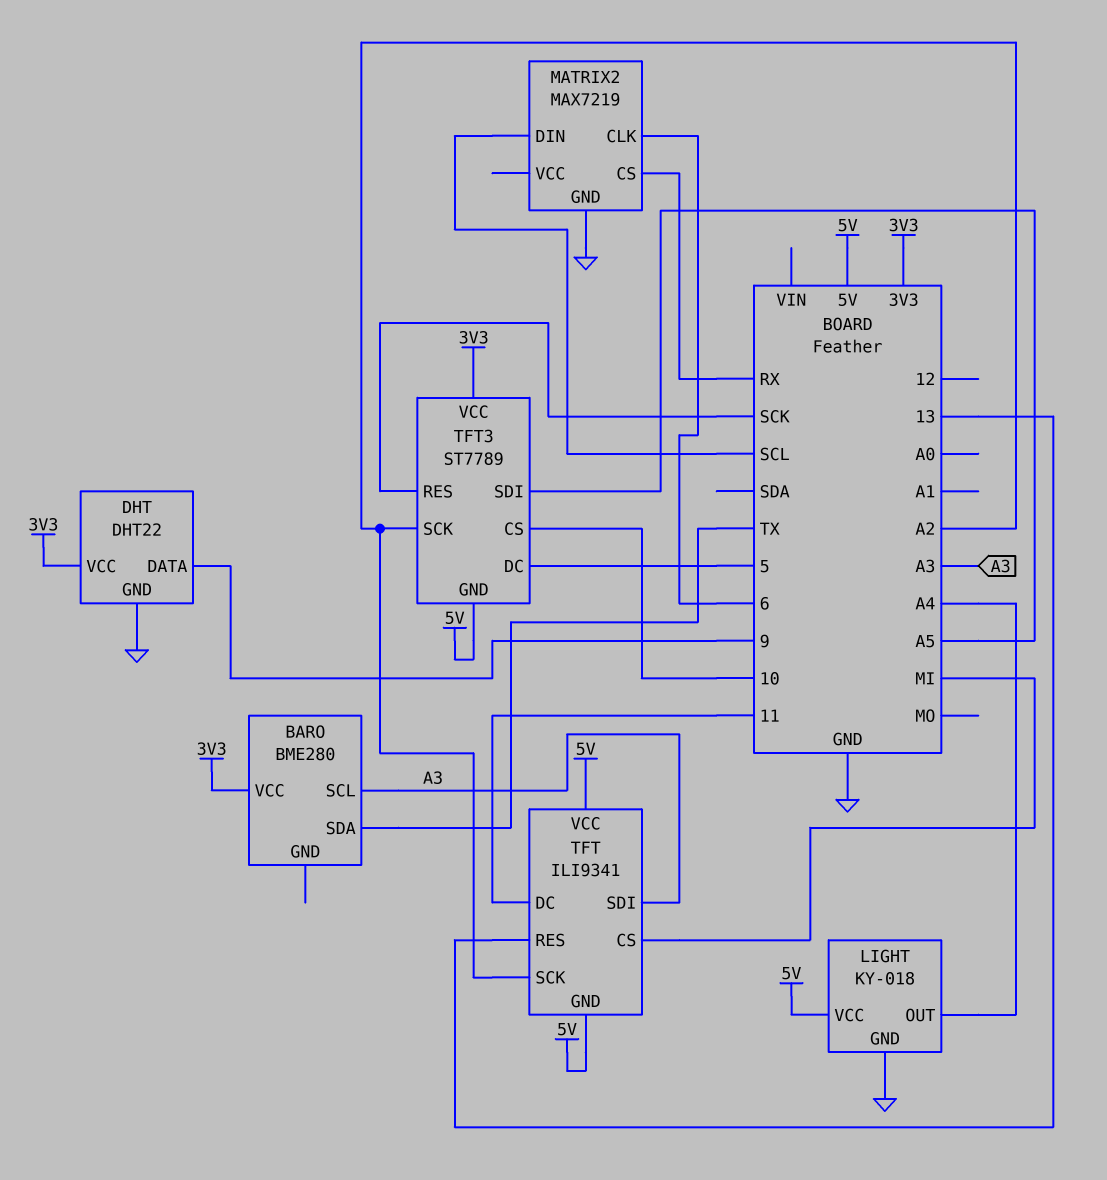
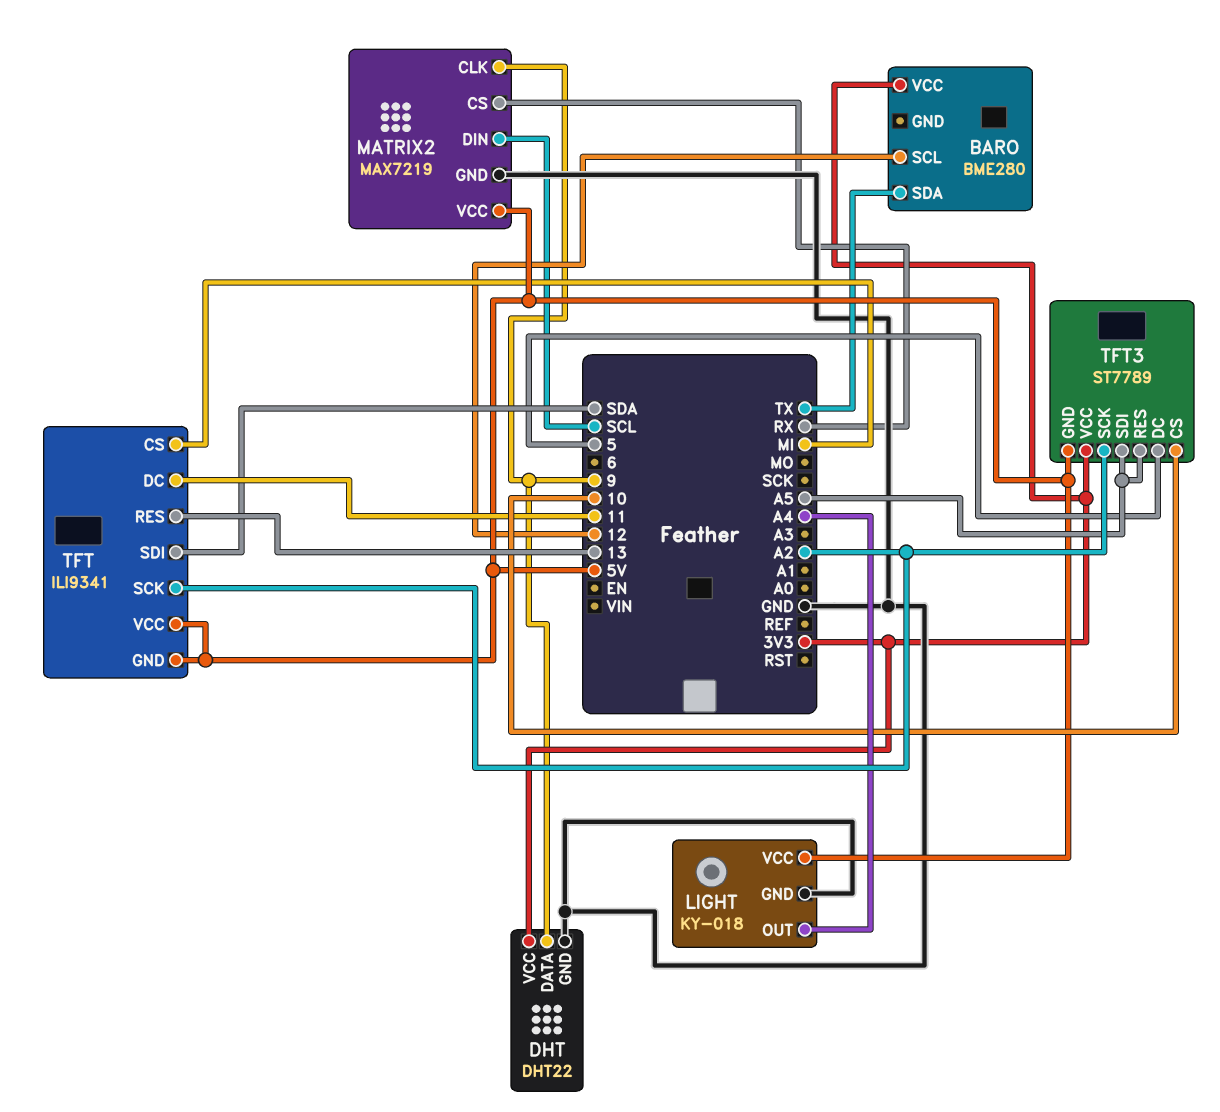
BARO pin SCL: A3 -> 12
MATRIX2 pin CLK: 6 -> 9
MATRIX2 pin VCC: none -> 5V
TFT pin SDI: A3 -> SDA
TFT3 pin RES: SCK -> A5

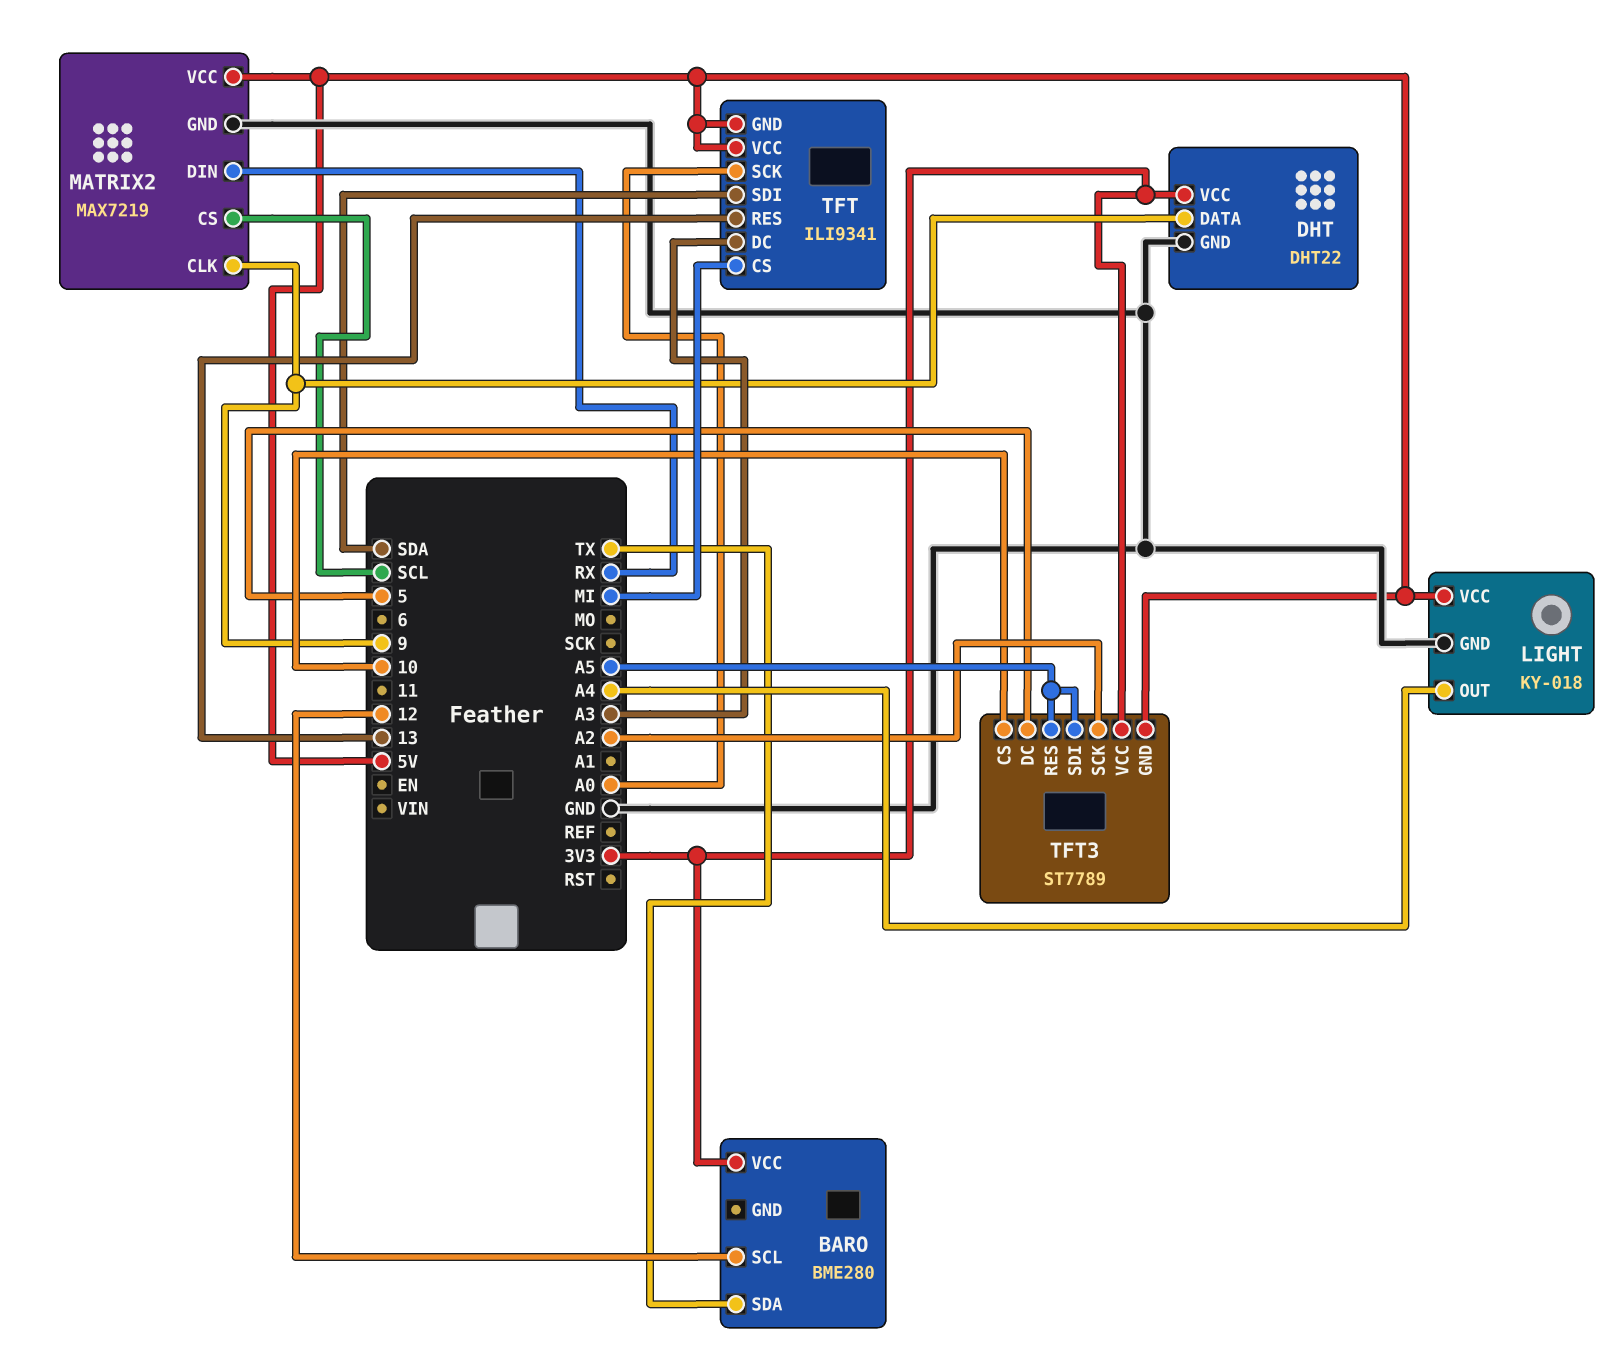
MATRIX2 pin CS: RX -> SCL
MATRIX2 pin DIN: SCL -> RX
TFT pin DC: 11 -> A3
TFT pin SCK: A2 -> A0

